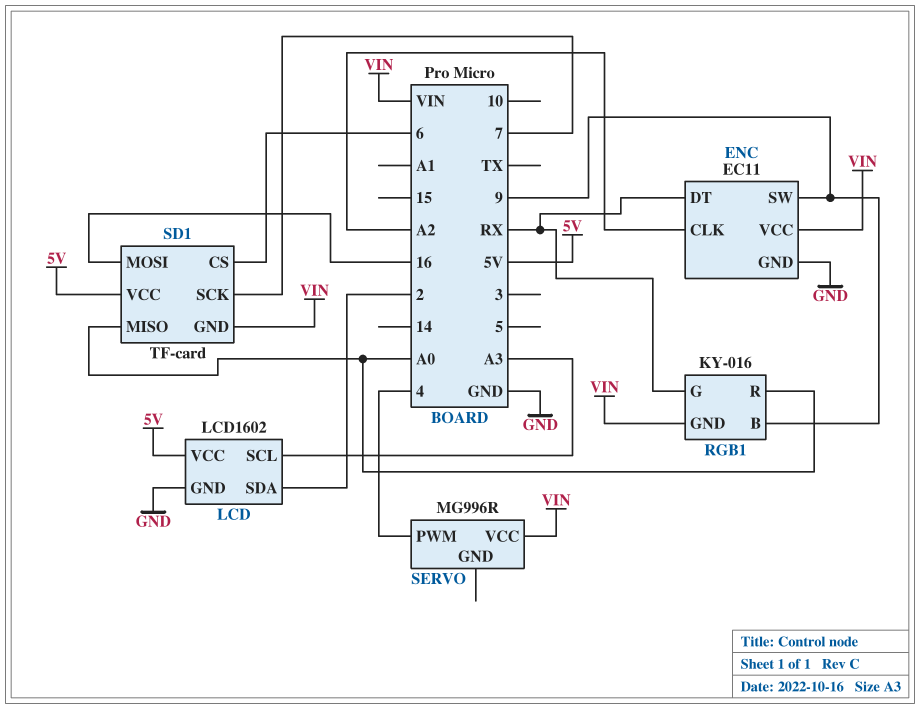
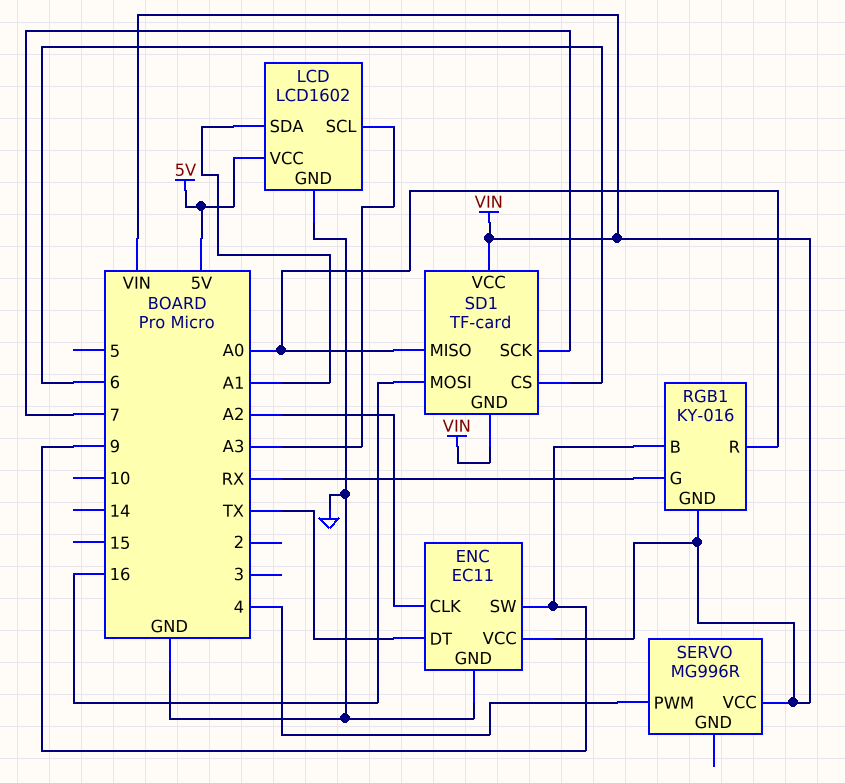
ENC pin DT: RX -> TX
LCD pin SDA: 2 -> A1
SD1 pin VCC: 5V -> VIN

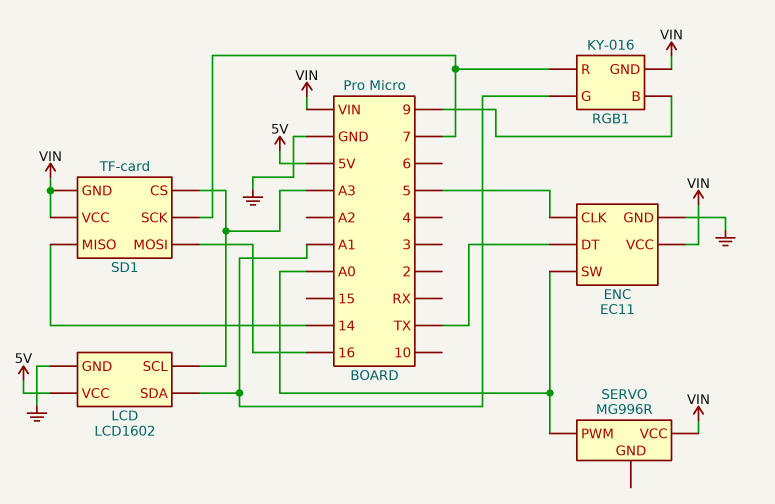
ENC pin CLK: A2 -> 5
ENC pin SW: 9 -> A0
RGB1 pin G: RX -> A1
RGB1 pin R: A0 -> 7
SD1 pin CS: 6 -> A3
SD1 pin MISO: A0 -> 14
SERVO pin PWM: 4 -> A0

